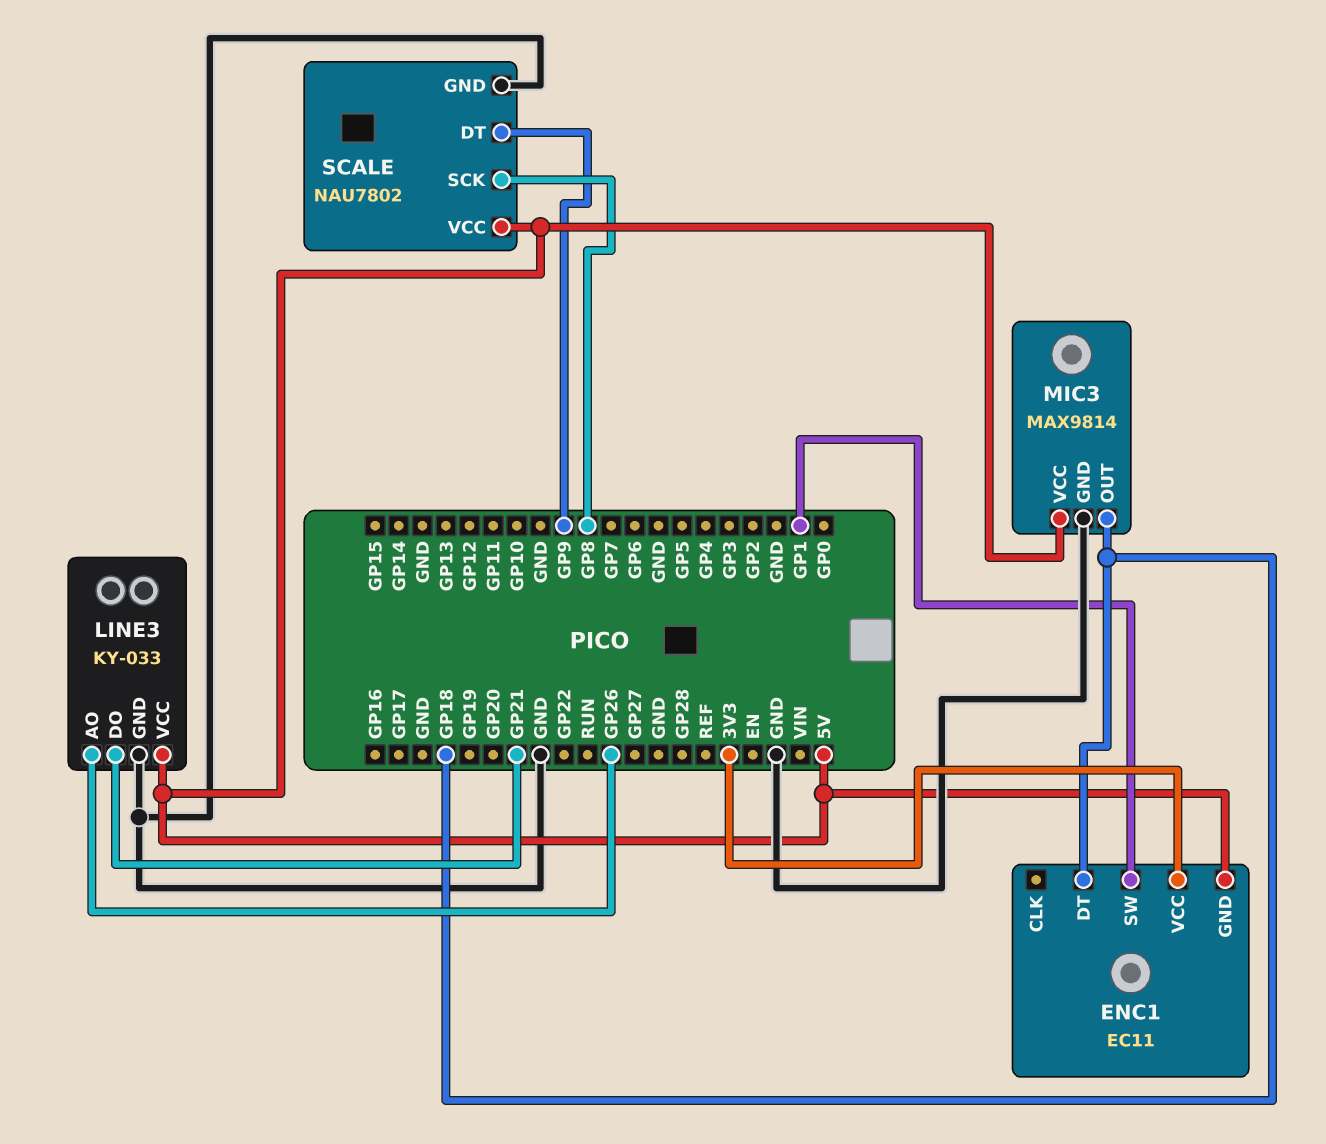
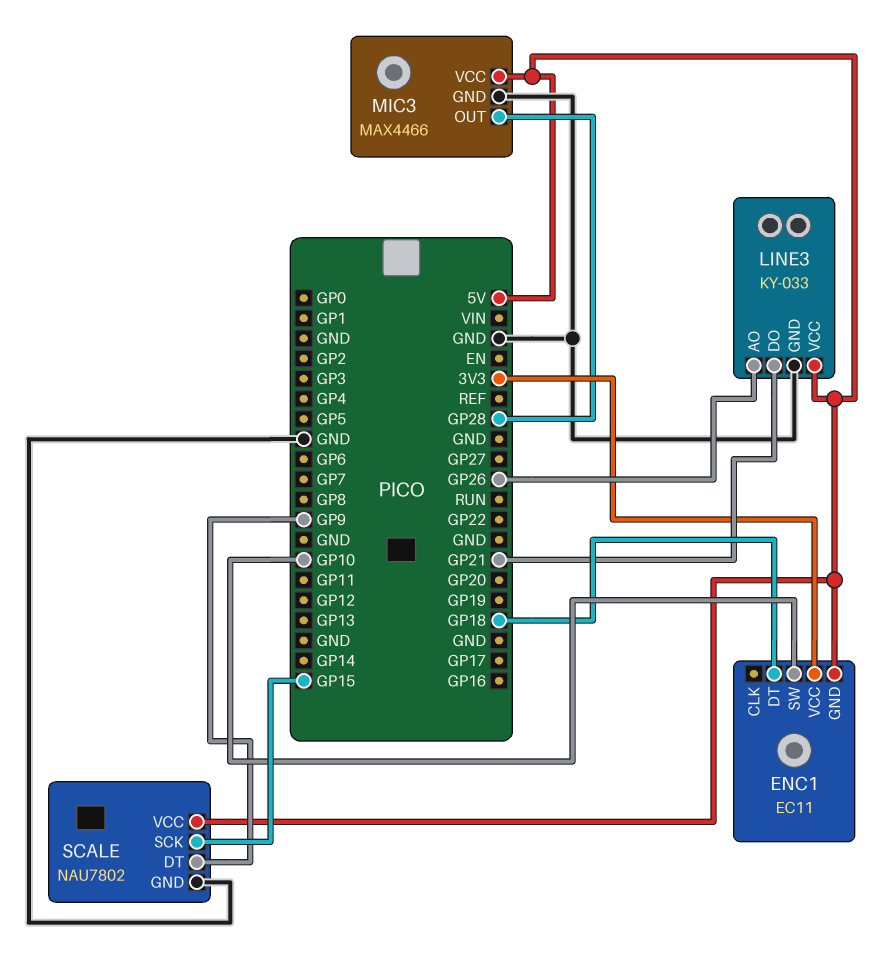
ENC1 pin SW: GP1 -> GP10
MIC3: MAX9814 -> MAX4466
MIC3 pin OUT: GP18 -> GP28
SCALE pin SCK: GP8 -> GP15

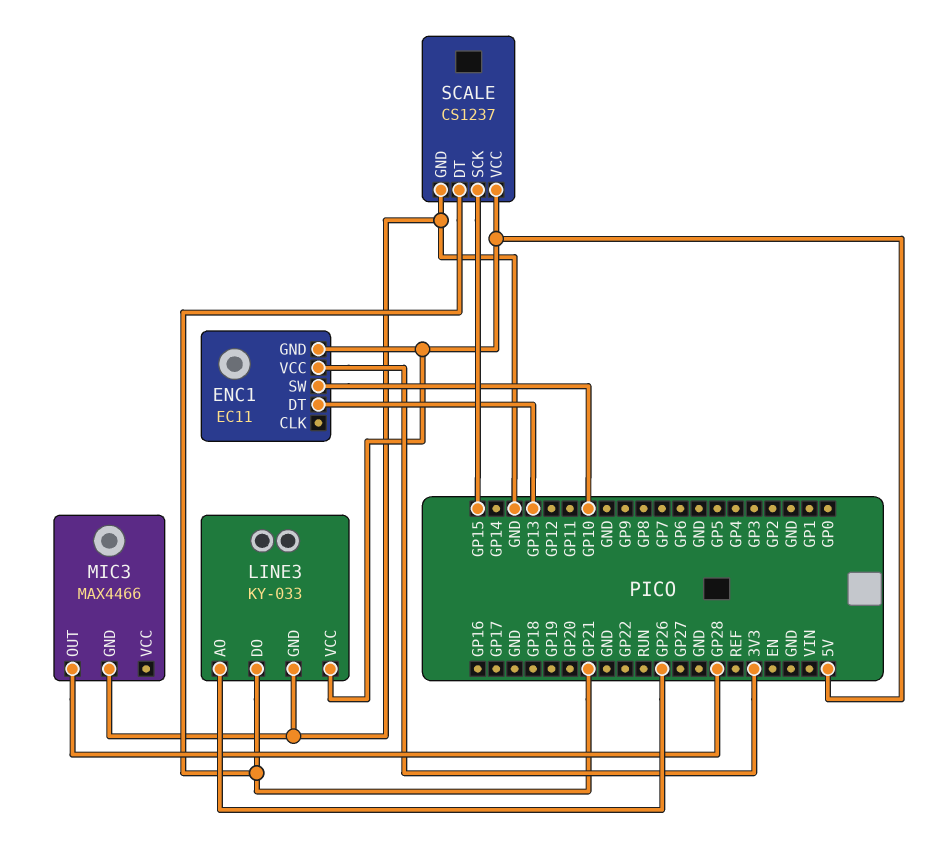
ENC1 pin DT: GP18 -> GP13
MIC3 pin VCC: 5V -> none
SCALE: NAU7802 -> CS1237
SCALE pin DT: GP9 -> GP21

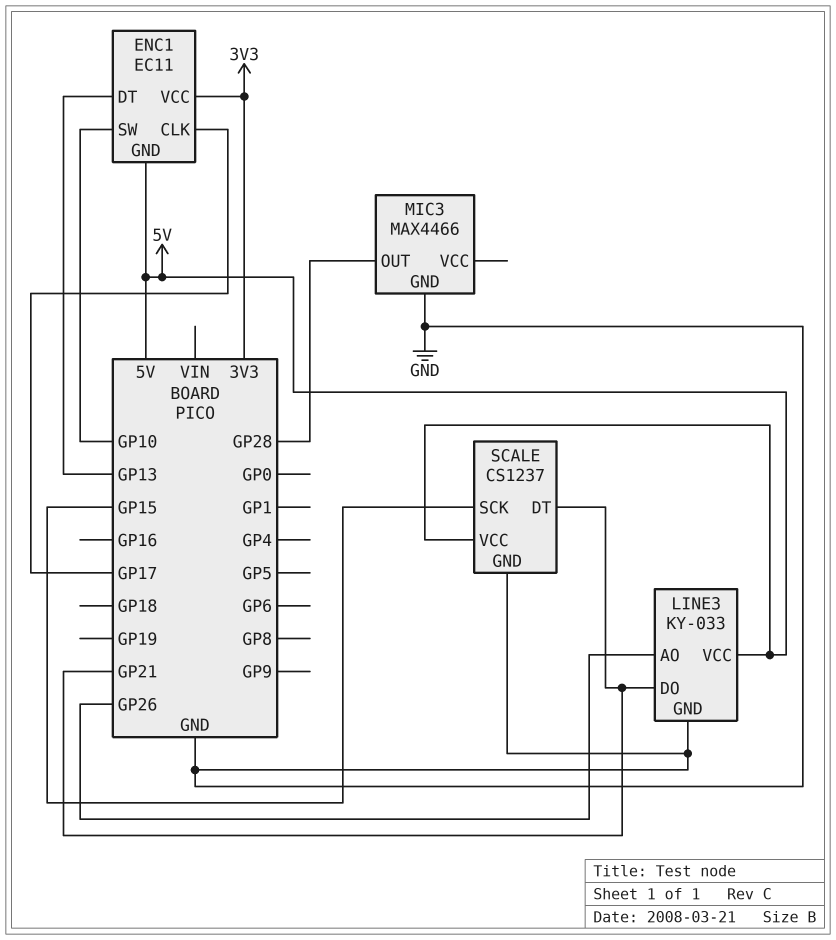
ENC1 pin CLK: none -> GP17

